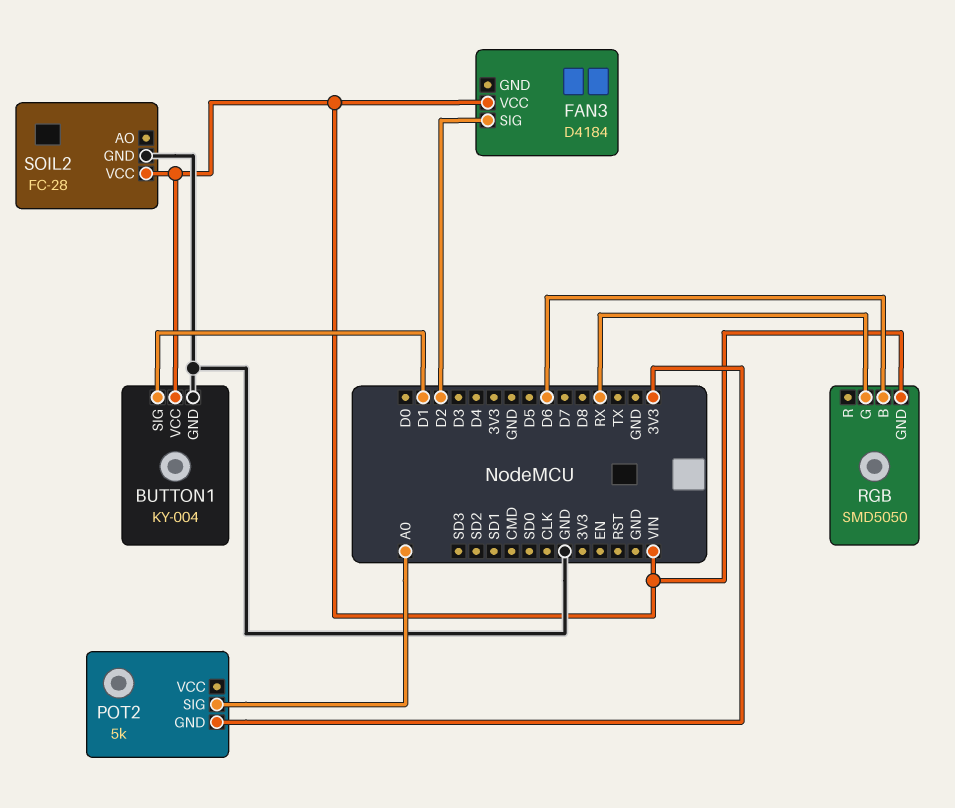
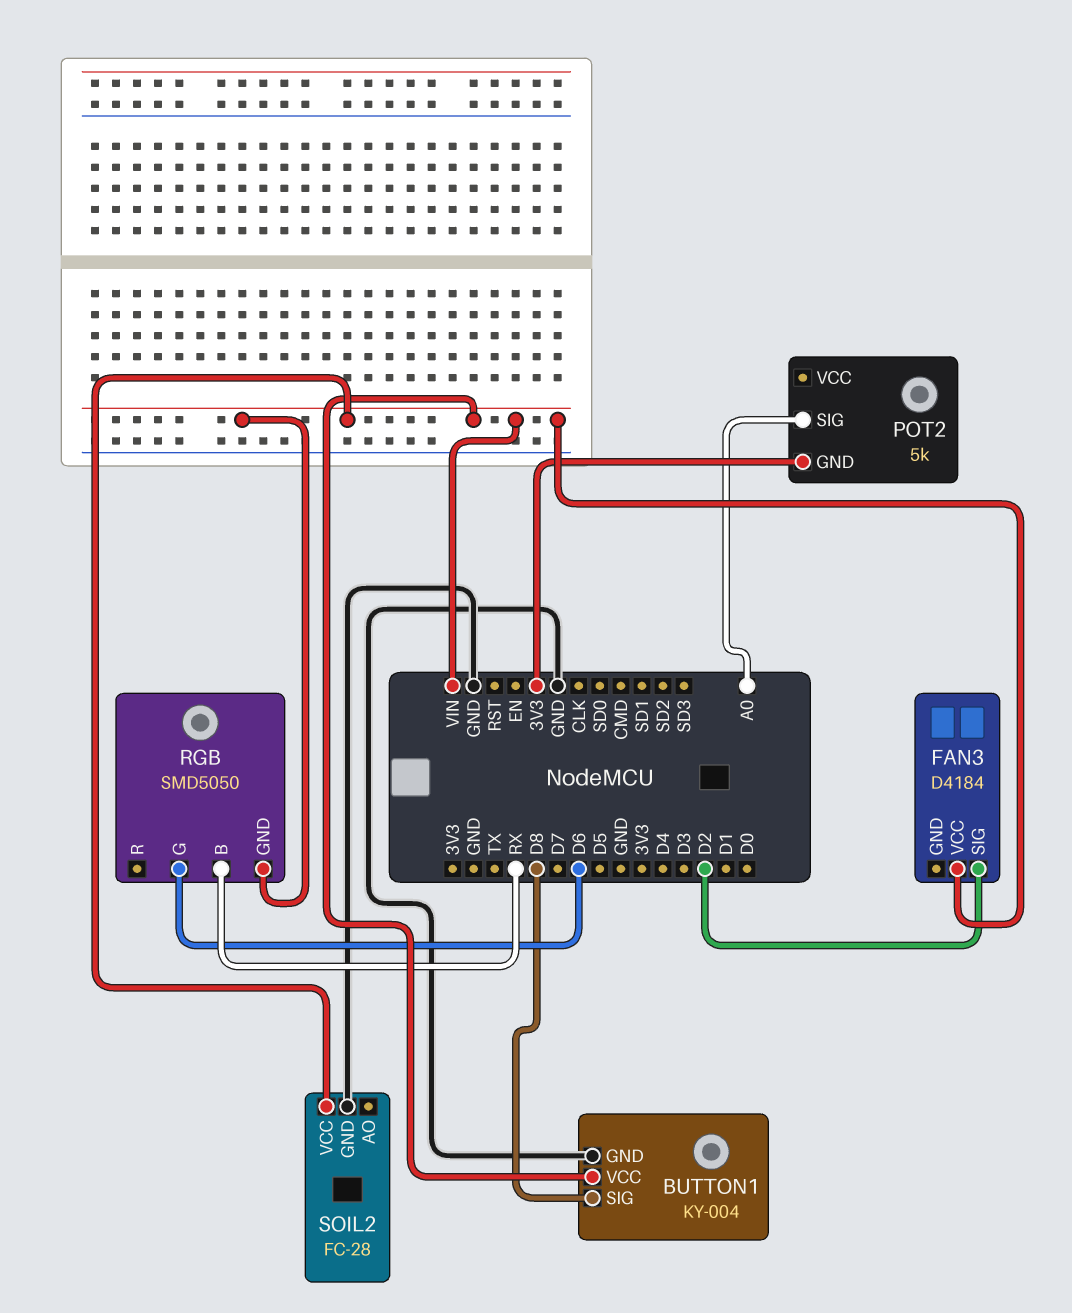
BUTTON1 pin SIG: D1 -> D8
RGB pin B: D6 -> RX
RGB pin G: RX -> D6

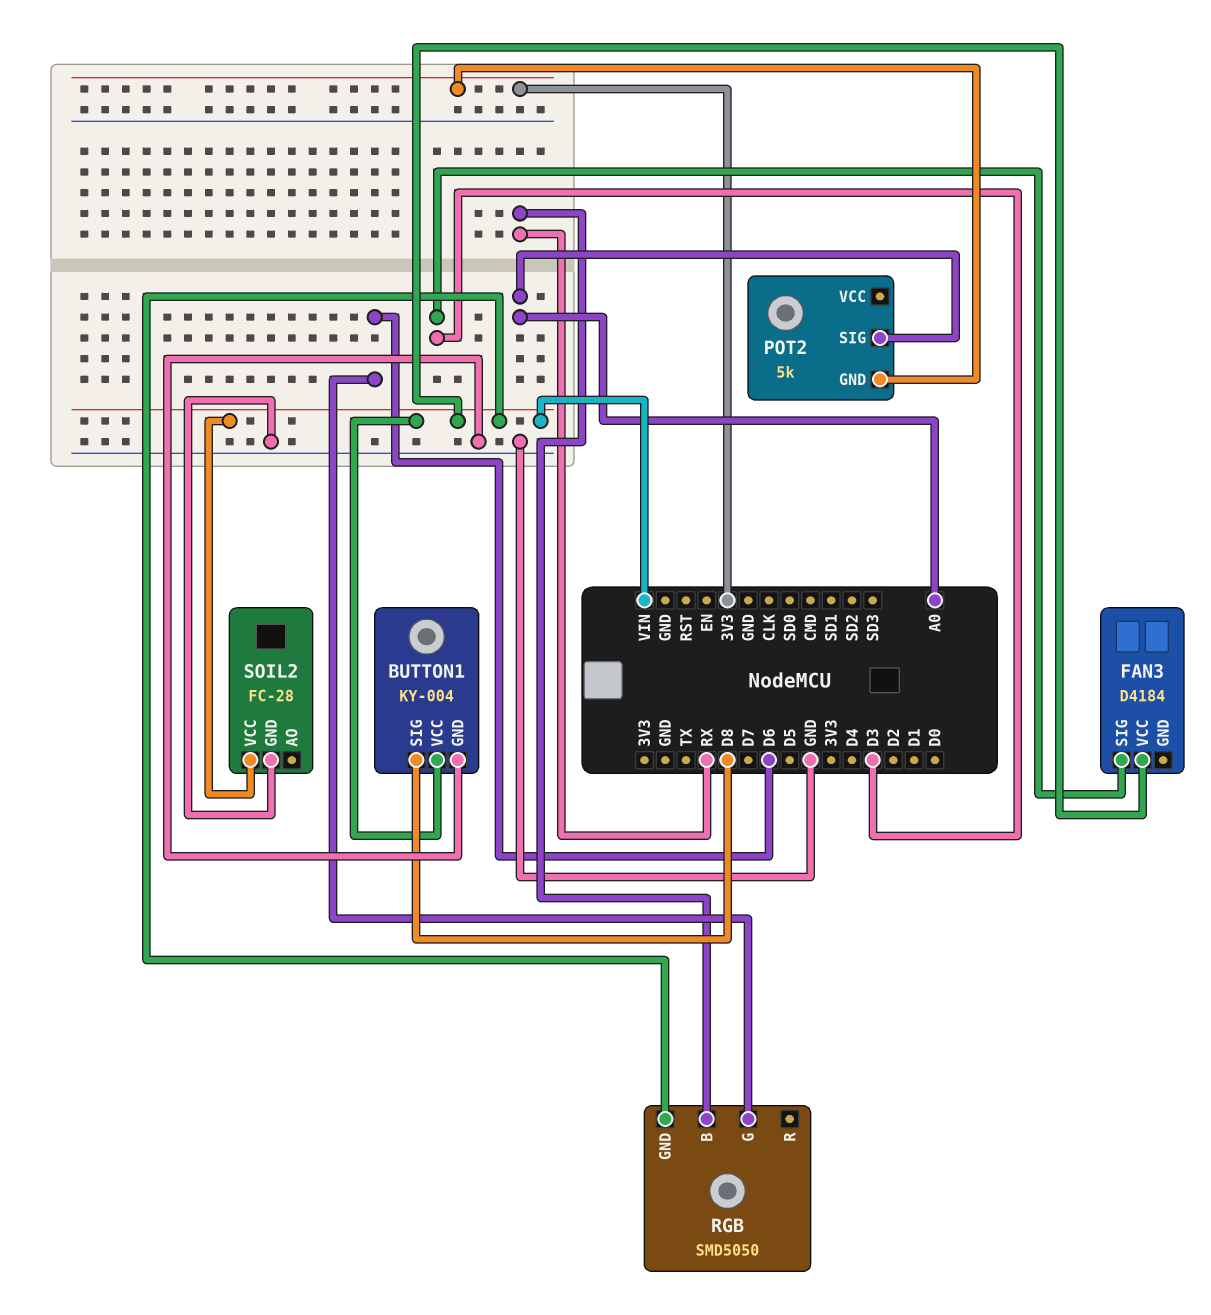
FAN3 pin SIG: D2 -> D3

